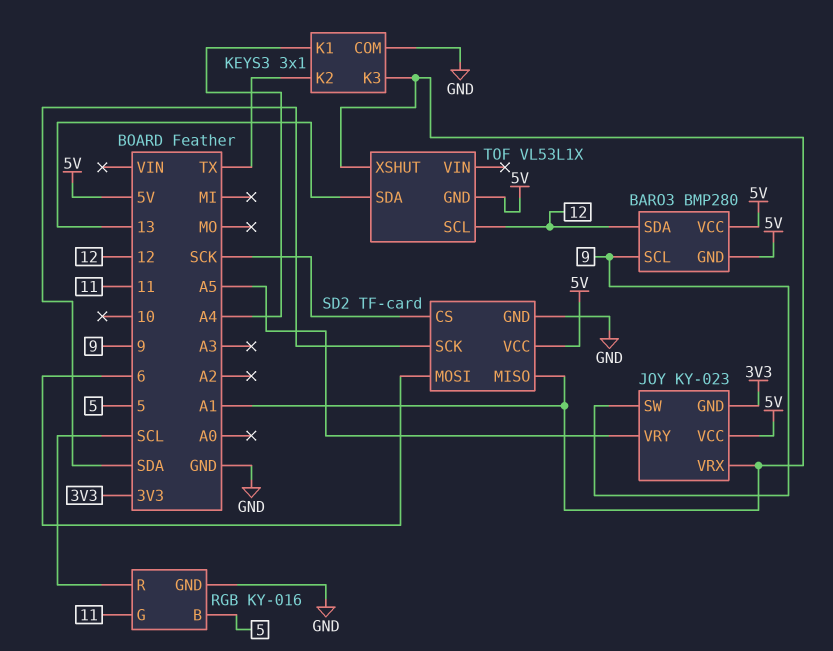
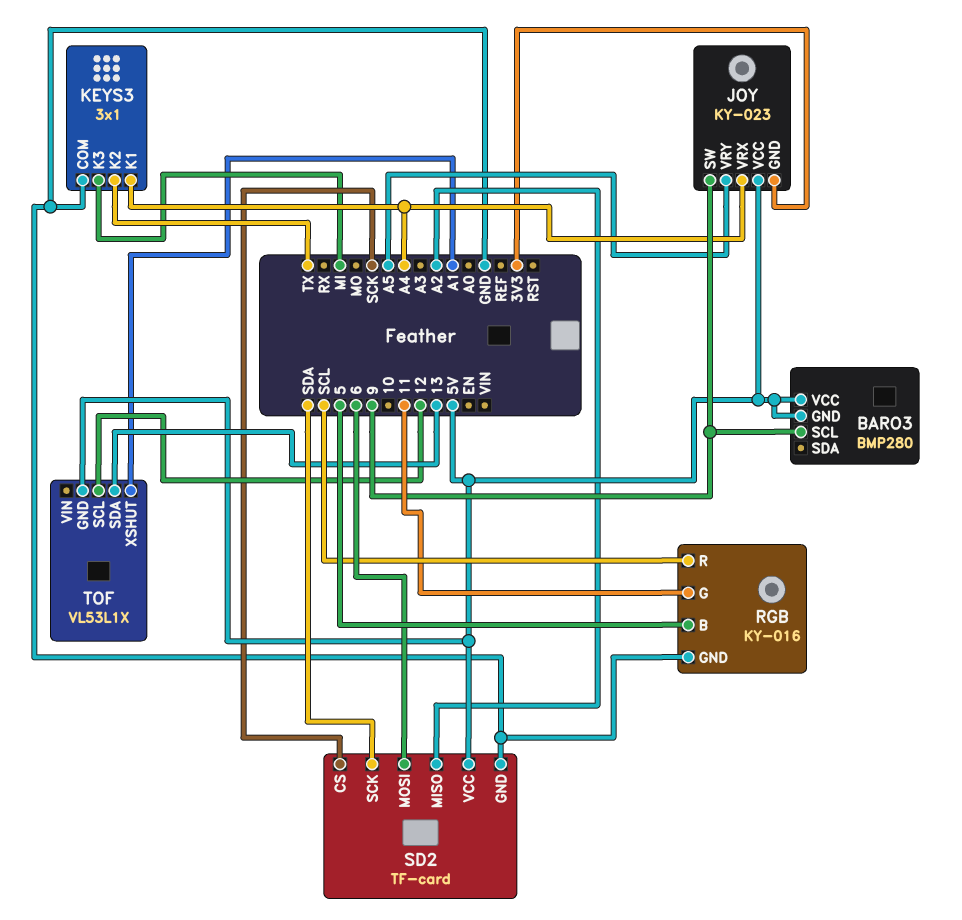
BARO3 pin SDA: 12 -> none
JOY pin VRX: A1 -> A4
KEYS3 pin K3: A1 -> MI
SD2 pin MISO: A1 -> A2

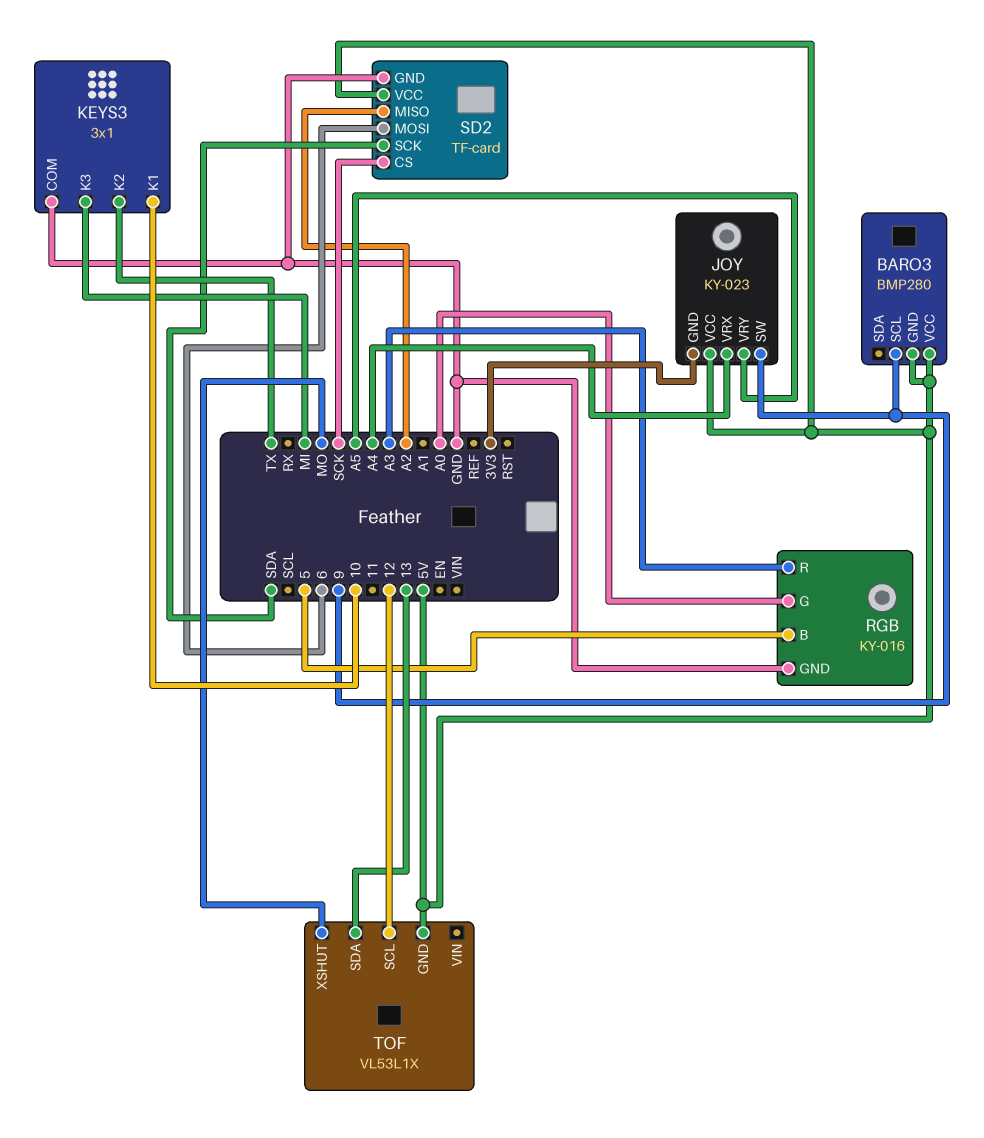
KEYS3 pin K1: A4 -> 10
RGB pin G: 11 -> A0
RGB pin R: SCL -> A3
TOF pin XSHUT: A1 -> MO

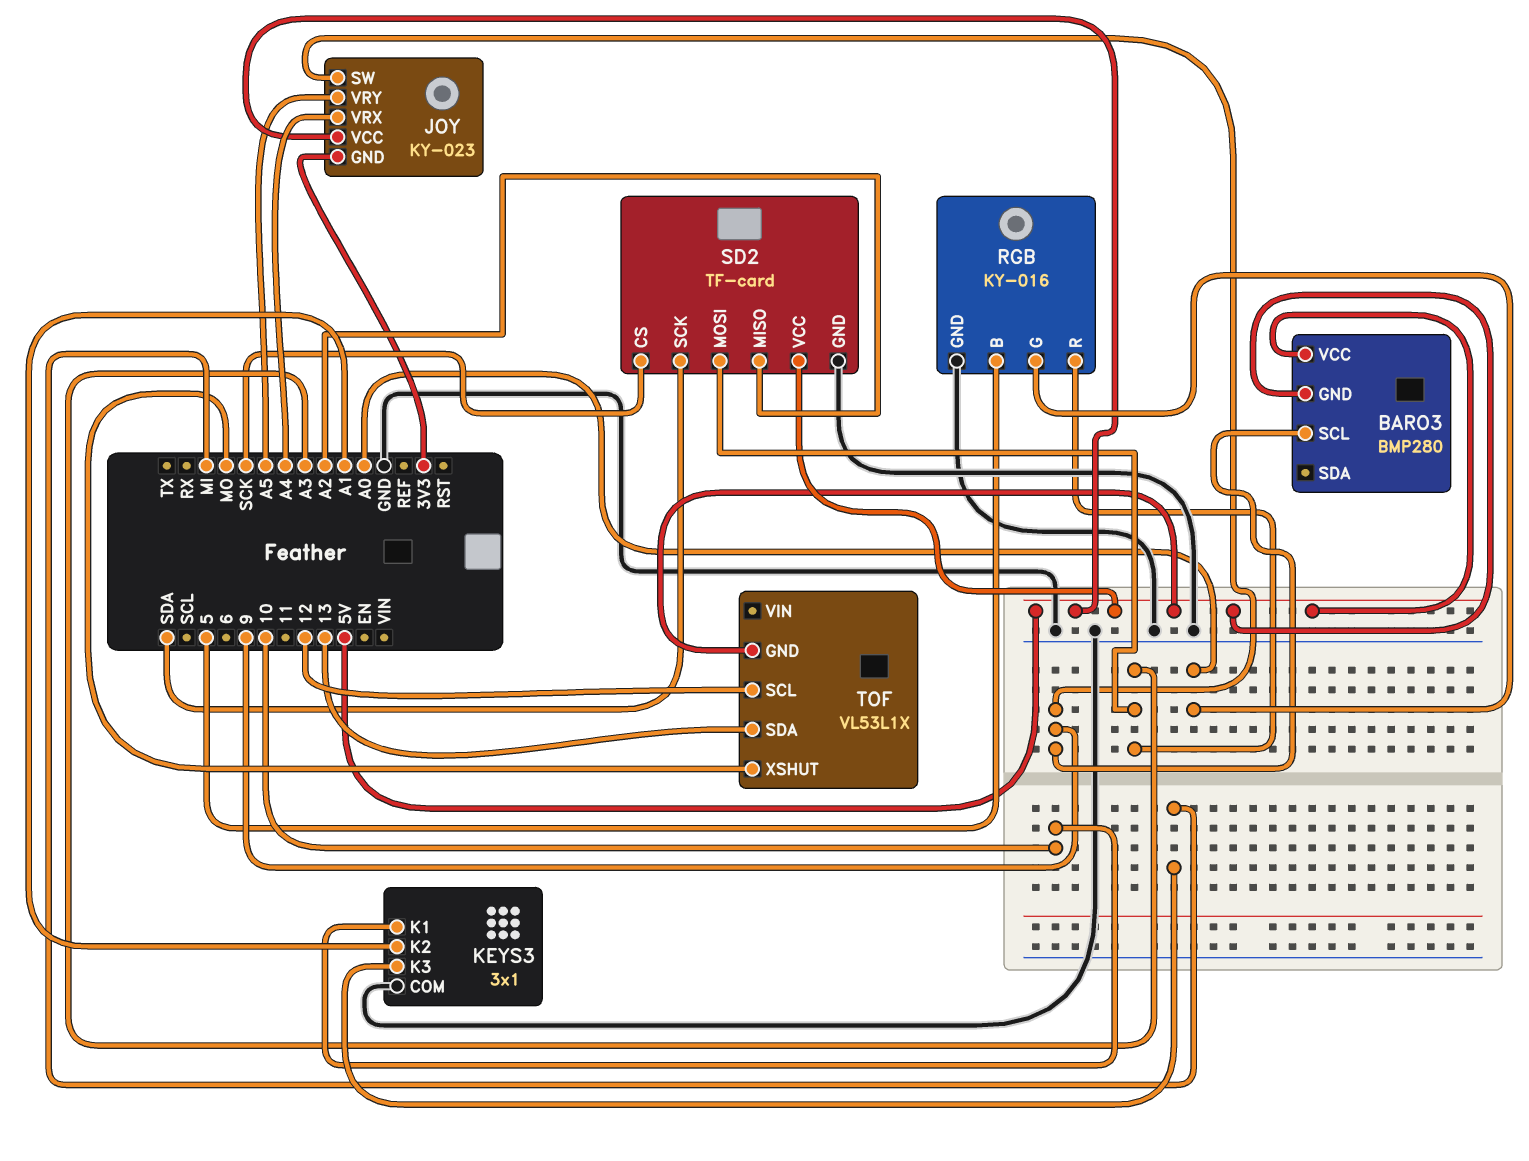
KEYS3 pin K2: TX -> A1
SD2 pin MOSI: 6 -> A3

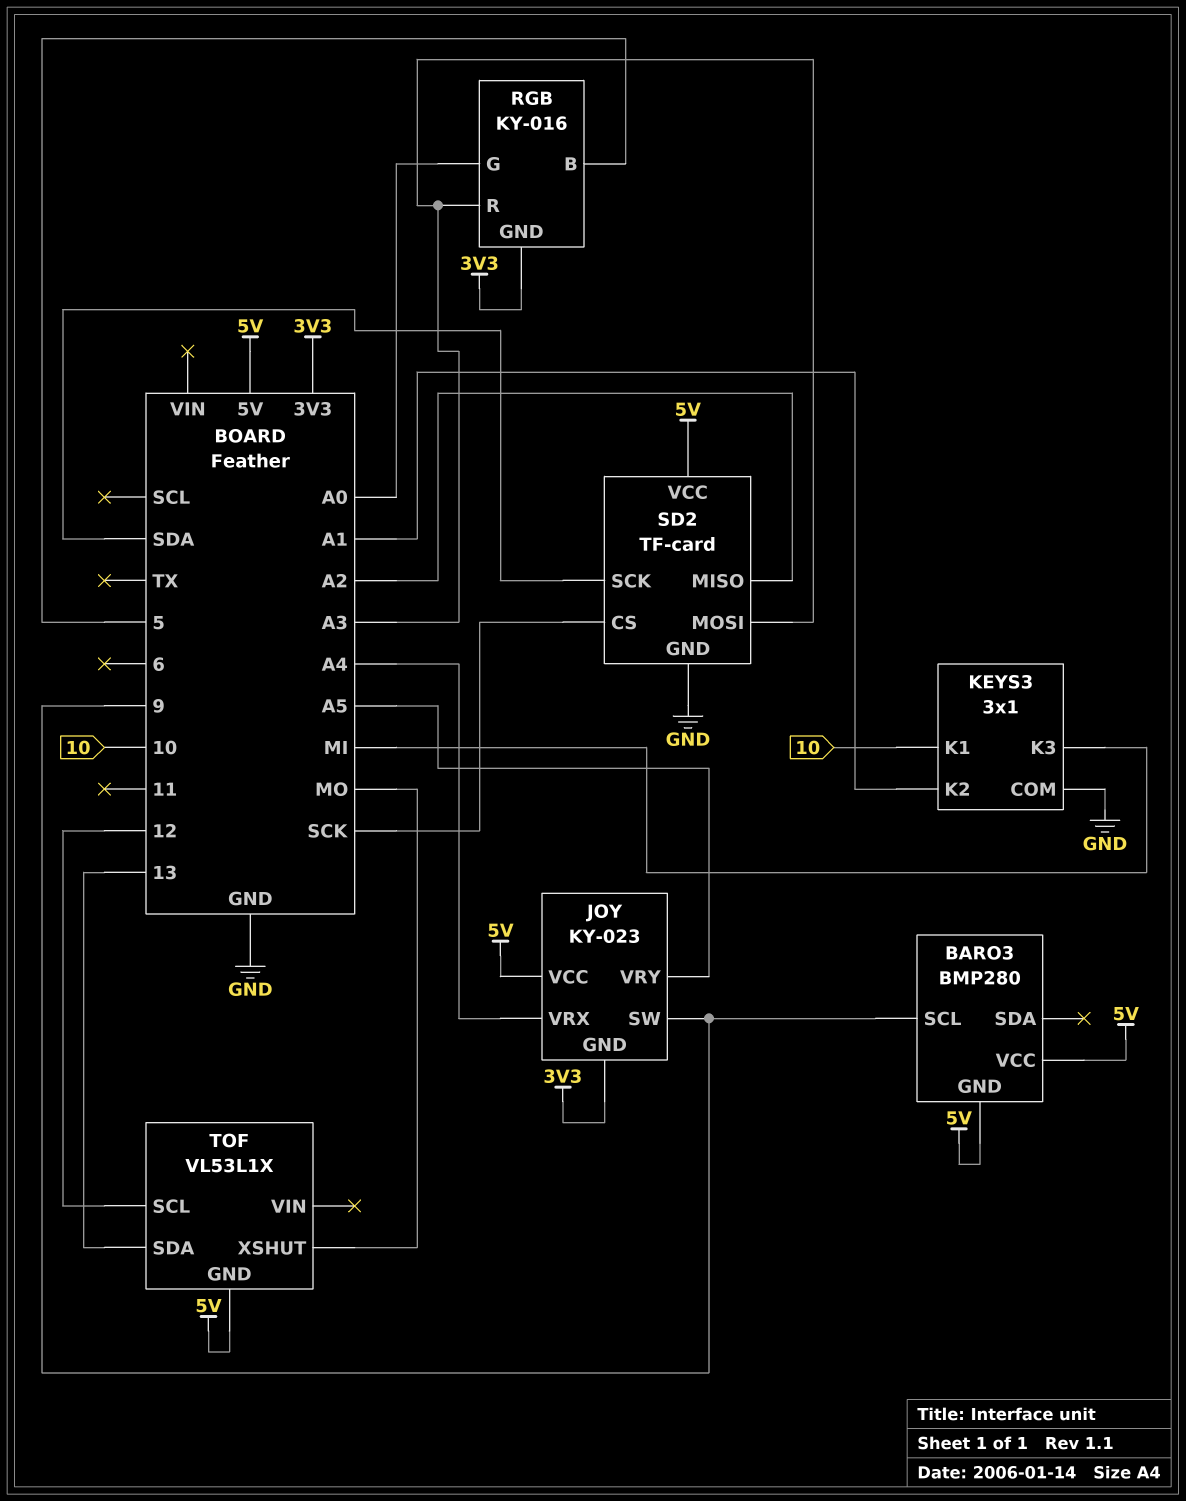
RGB pin GND: GND -> 3V3

